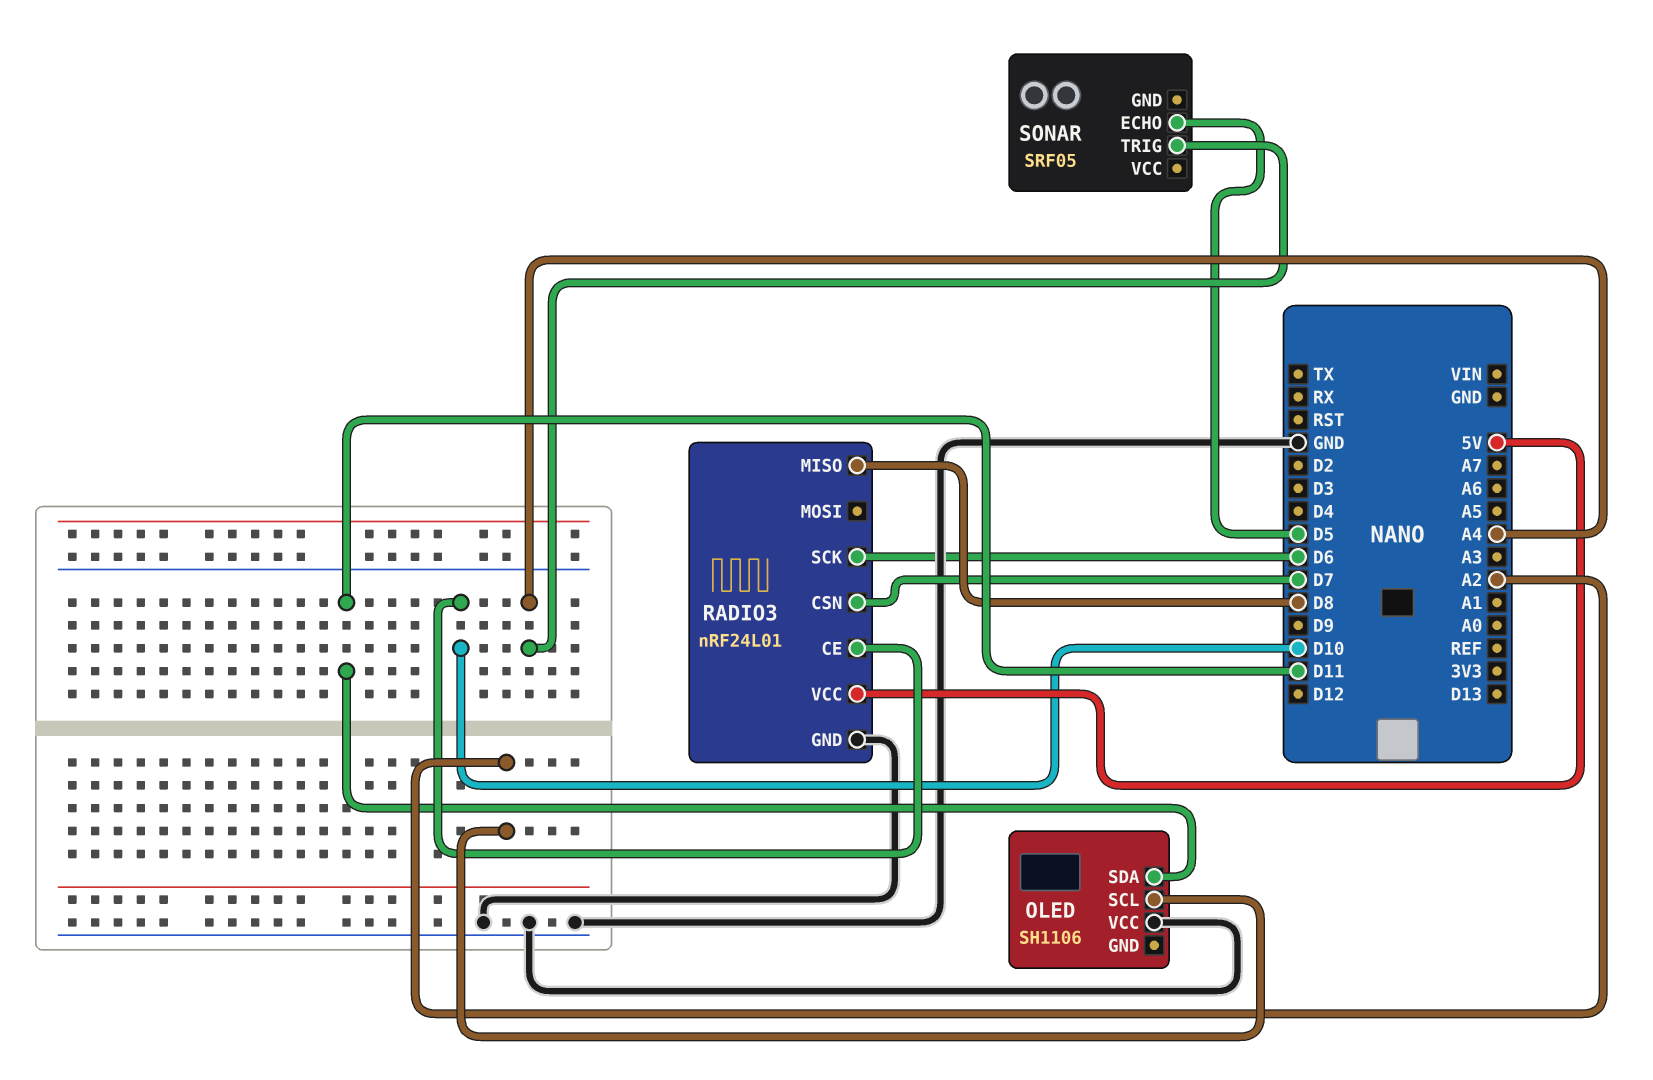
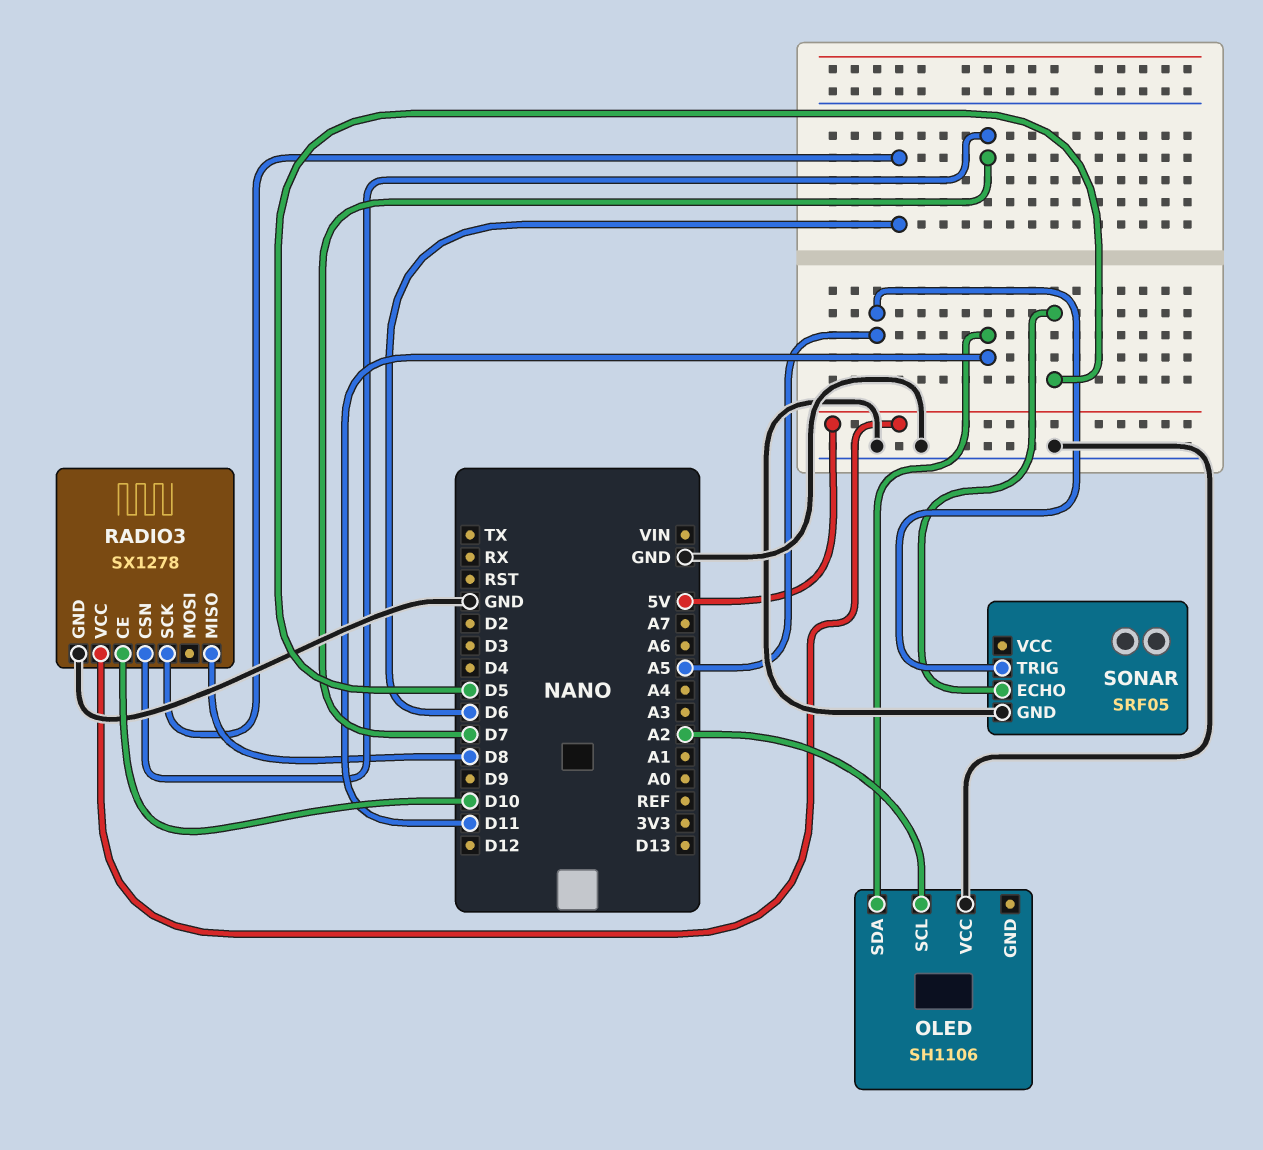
RADIO3: nRF24L01 -> SX1278
SONAR pin GND: none -> GND
SONAR pin TRIG: A4 -> A5

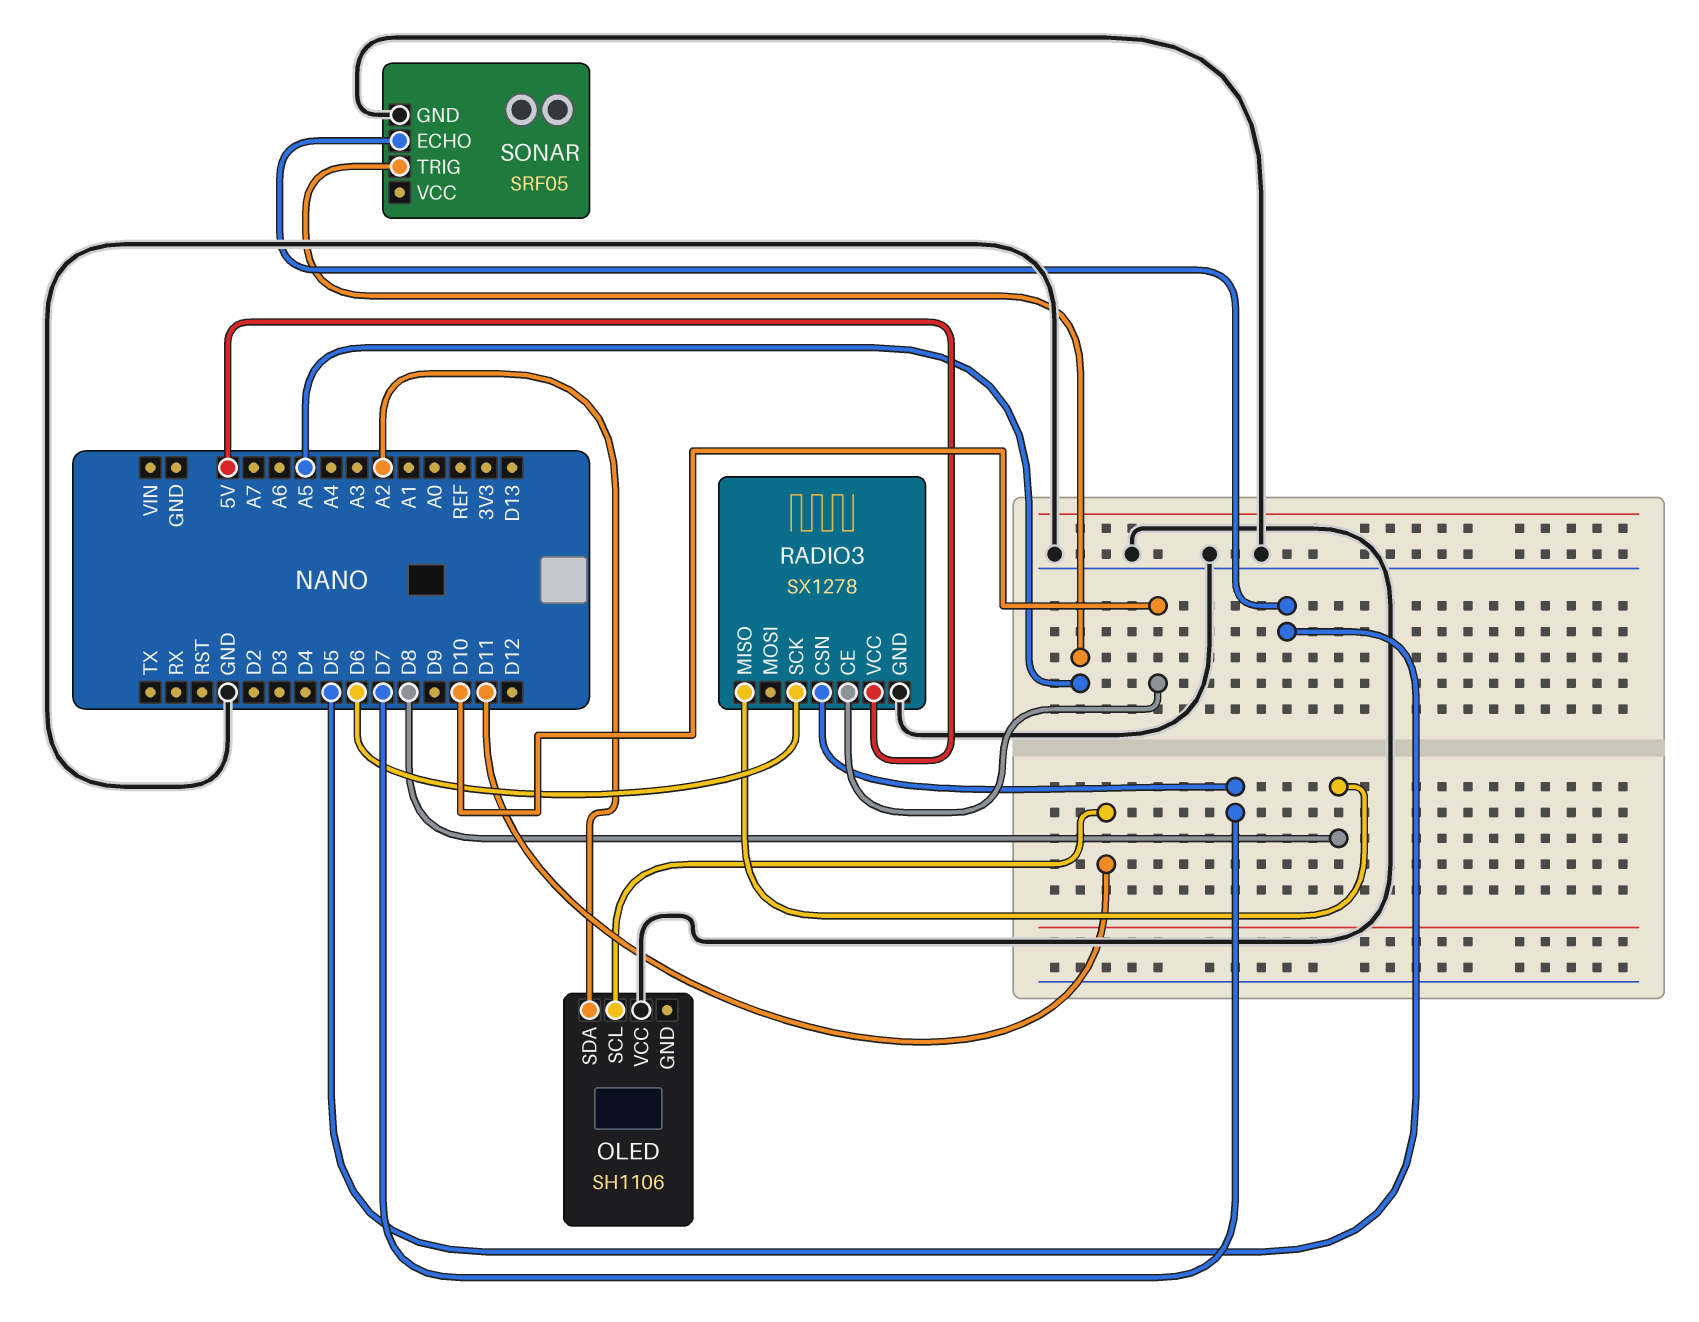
OLED pin SCL: A2 -> D11
OLED pin SDA: D11 -> A2

